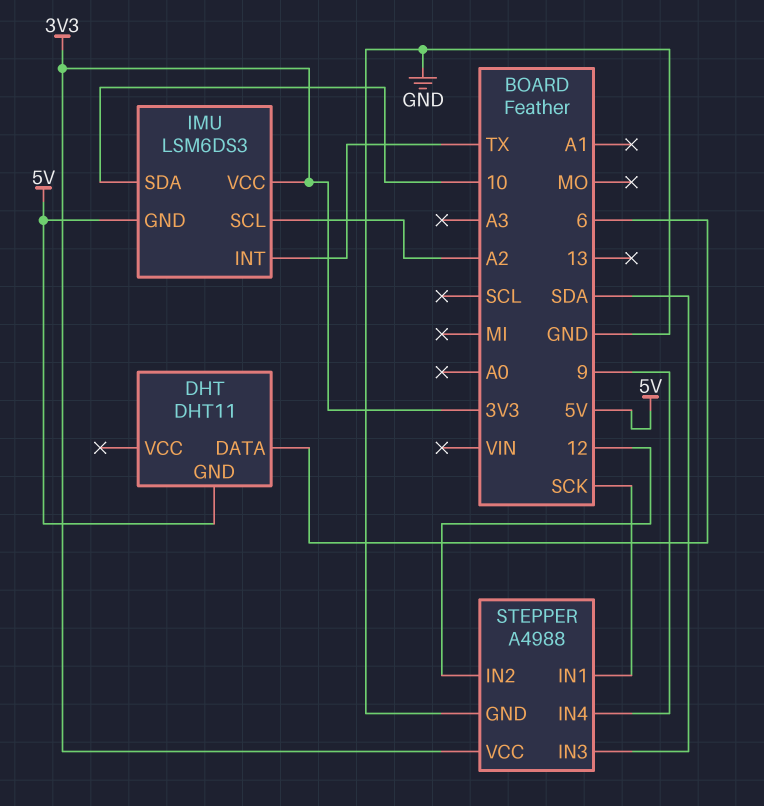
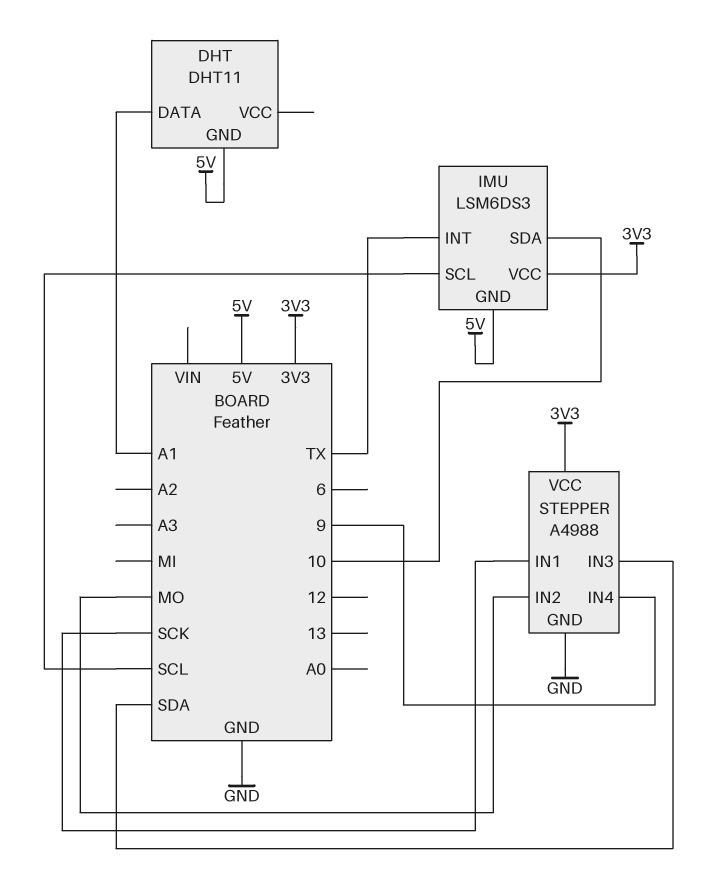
DHT pin DATA: 6 -> A1
IMU pin SCL: A2 -> SCL
STEPPER pin IN2: 12 -> MO

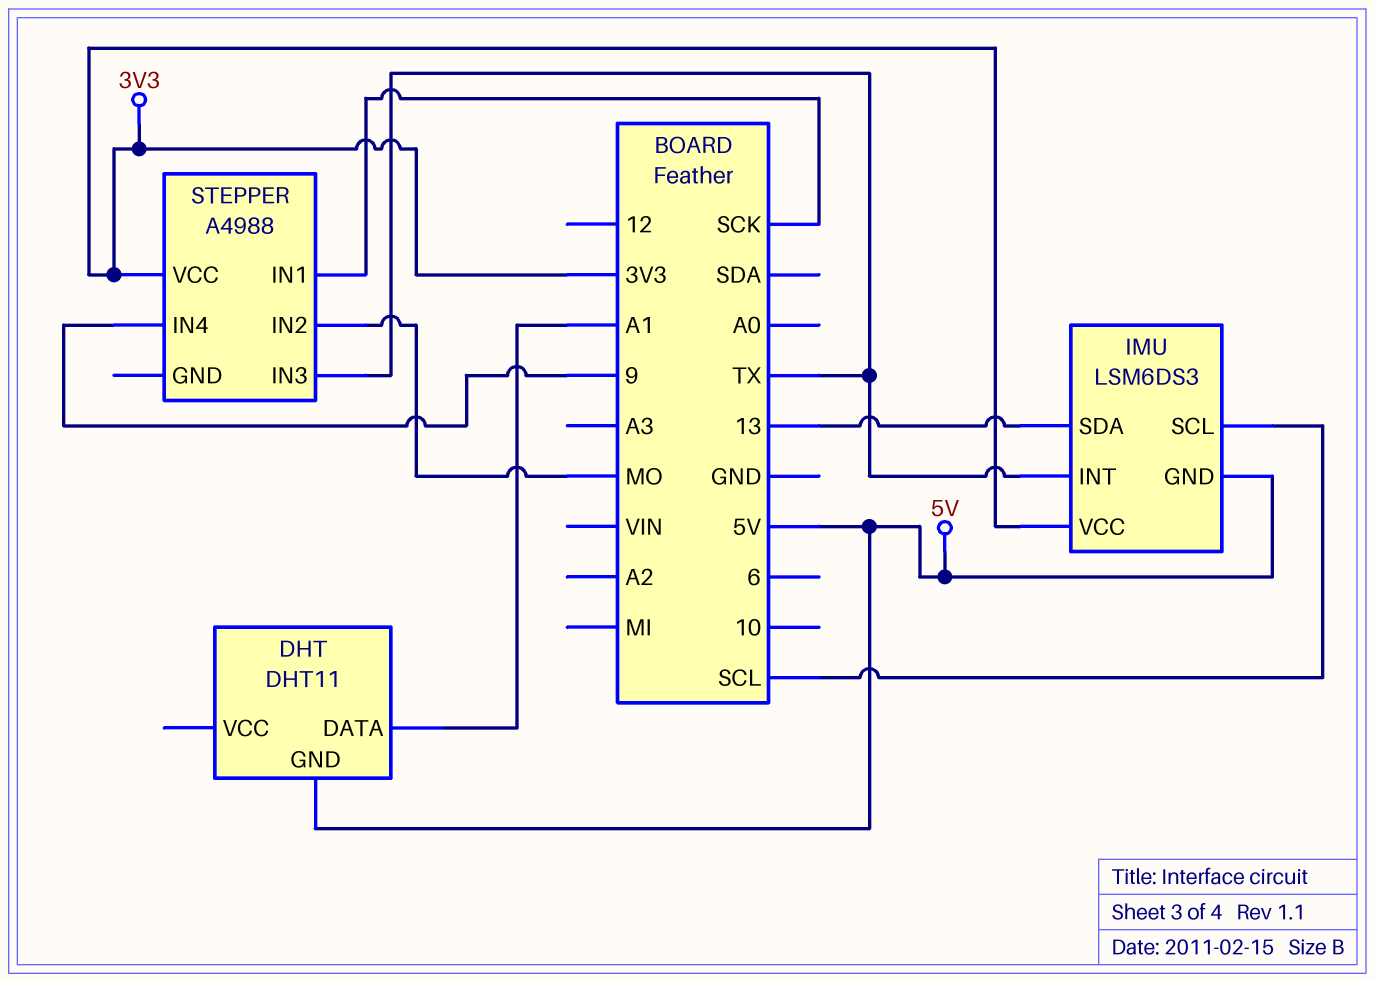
IMU pin SDA: 10 -> 13
STEPPER pin GND: GND -> none
STEPPER pin IN3: SDA -> TX

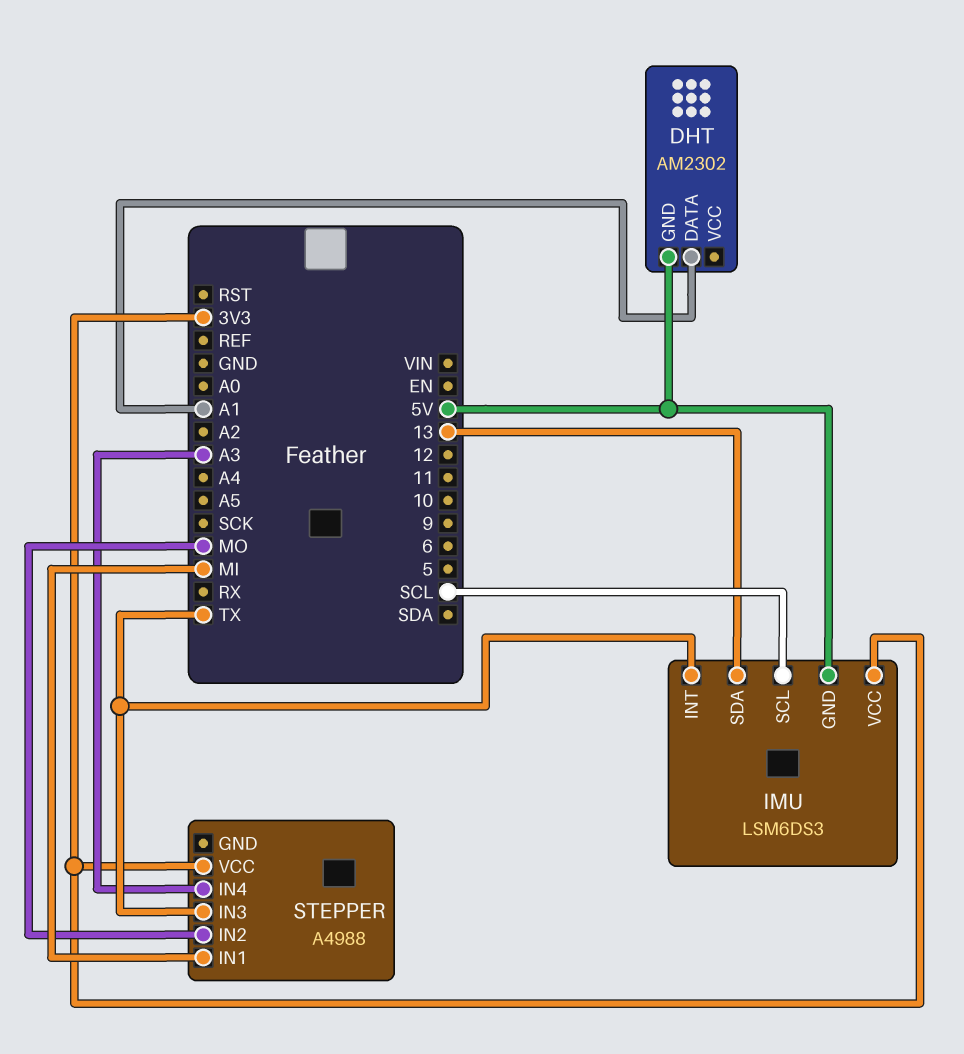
DHT: DHT11 -> AM2302
STEPPER pin IN1: SCK -> MI
STEPPER pin IN4: 9 -> A3

